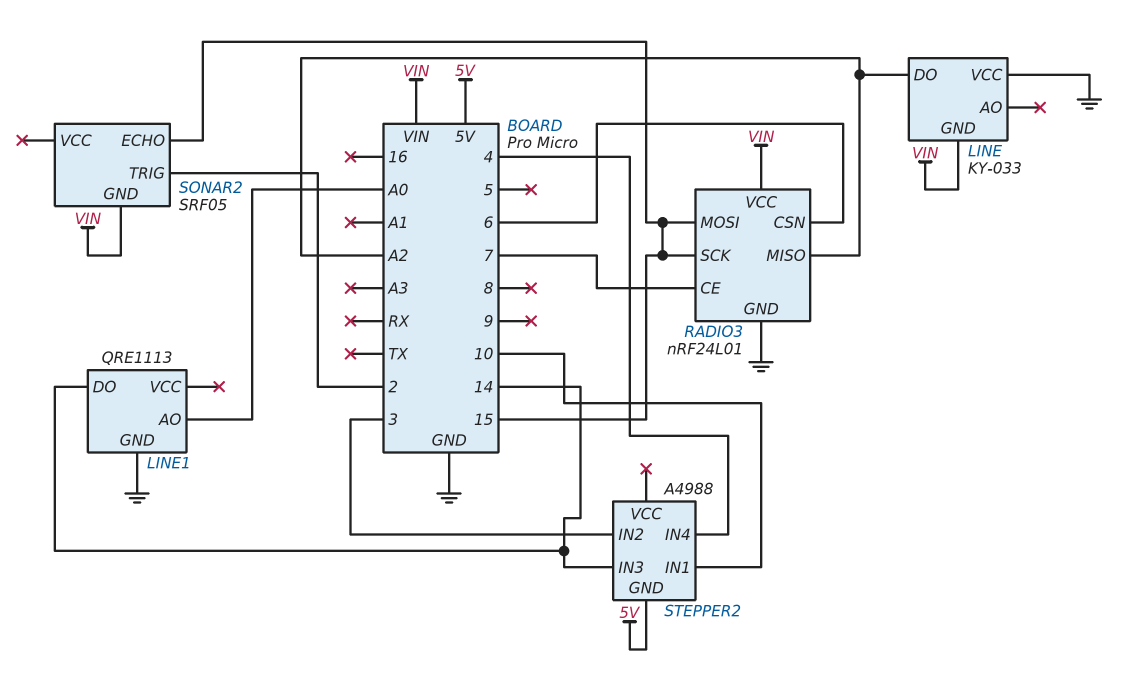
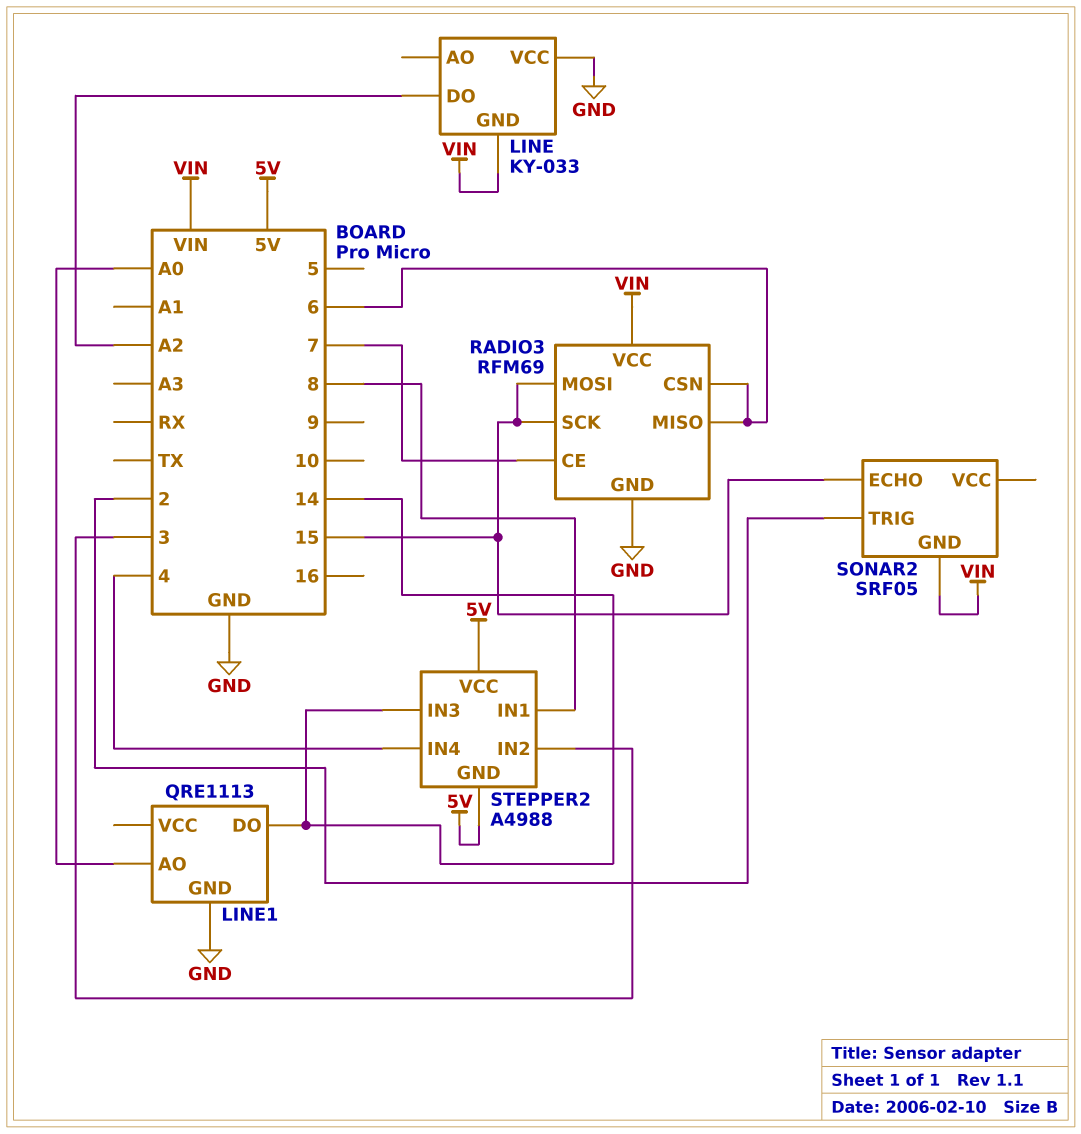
RADIO3: nRF24L01 -> RFM69
RADIO3 pin MISO: A2 -> 6
STEPPER2 pin IN1: 10 -> 8
STEPPER2 pin VCC: none -> 5V

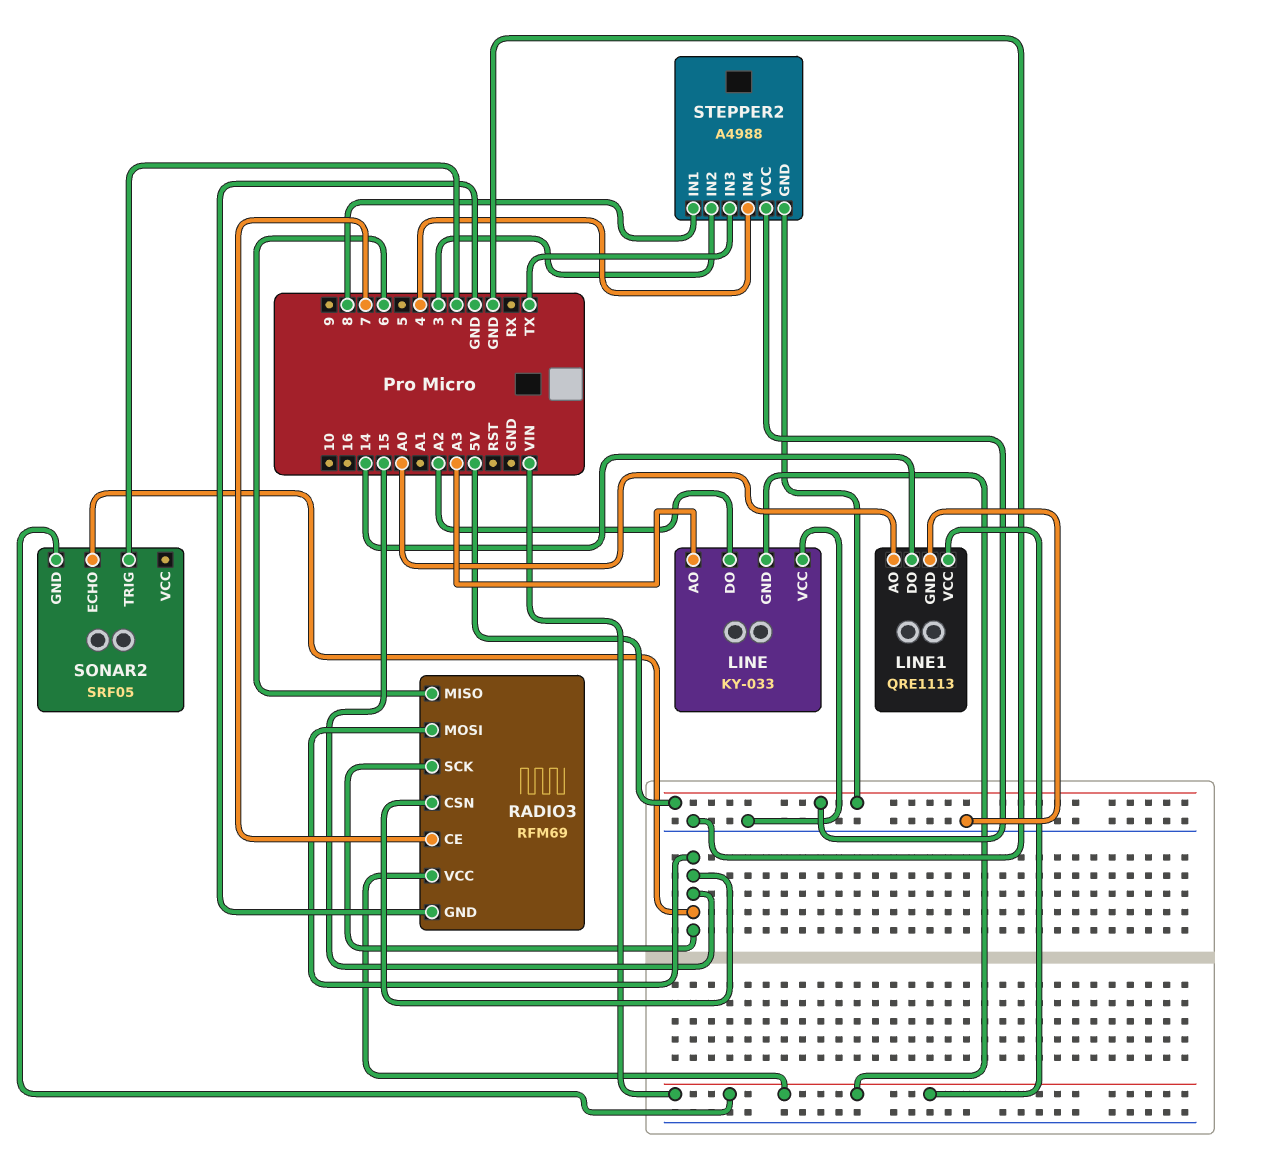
LINE pin AO: none -> A3
LINE1 pin VCC: none -> VIN
RADIO3 pin CSN: 6 -> 15
STEPPER2 pin IN3: 14 -> TX

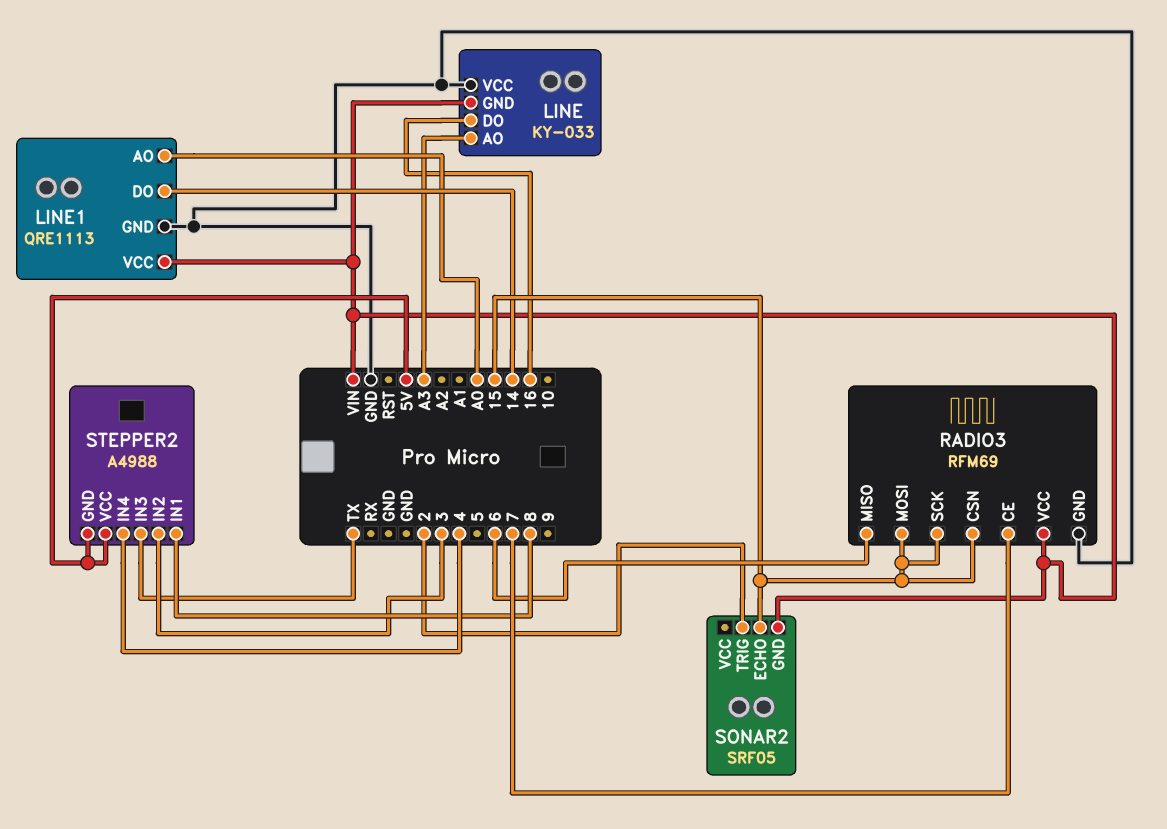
LINE pin DO: A2 -> 16

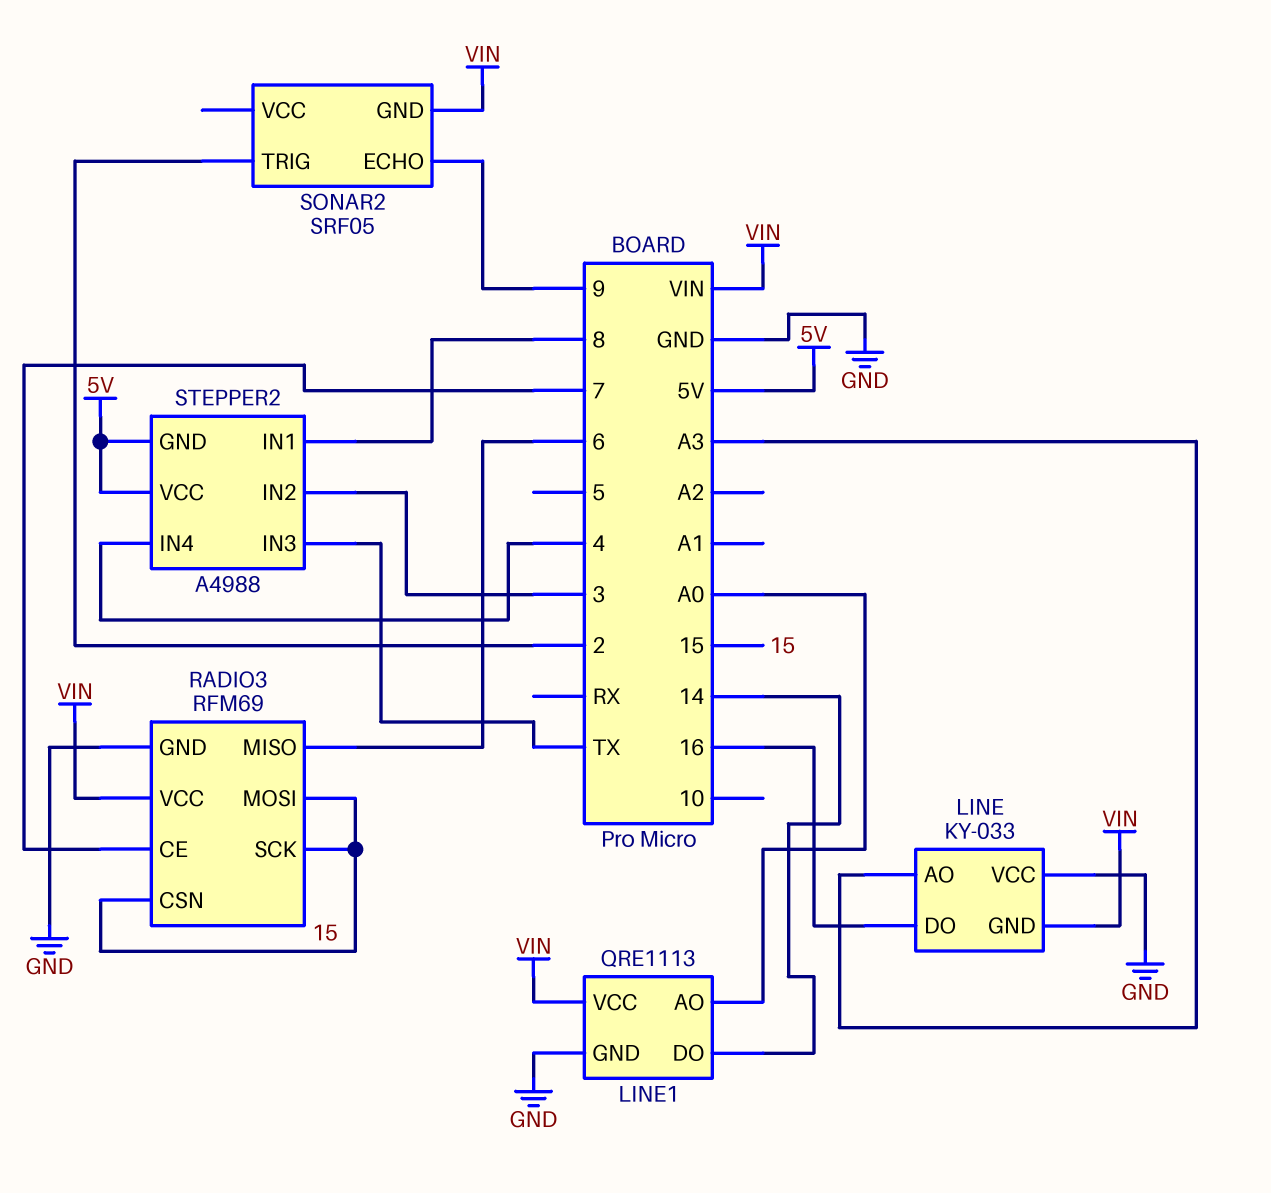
SONAR2 pin ECHO: 15 -> 9

